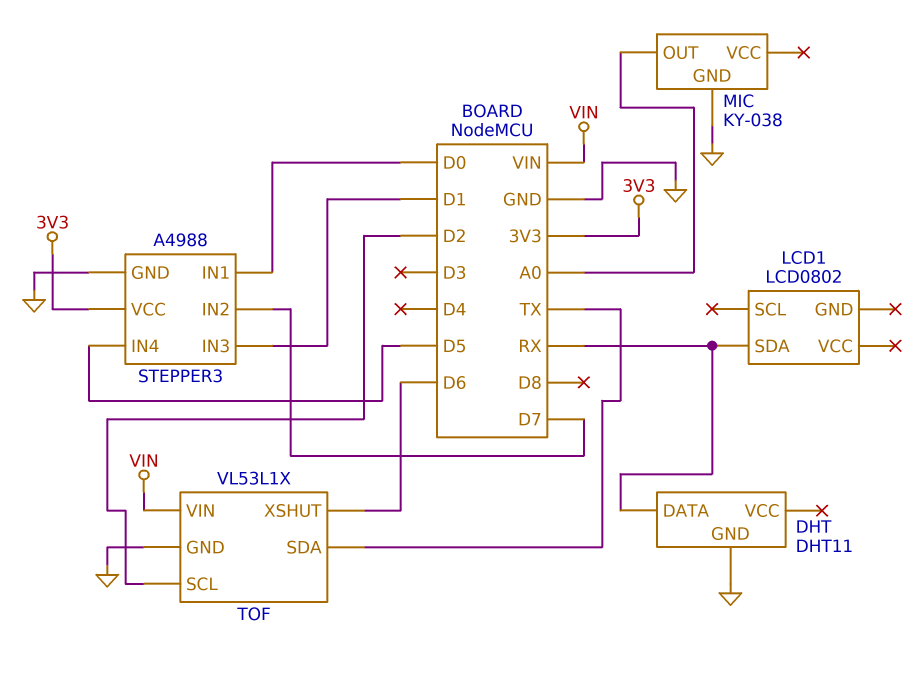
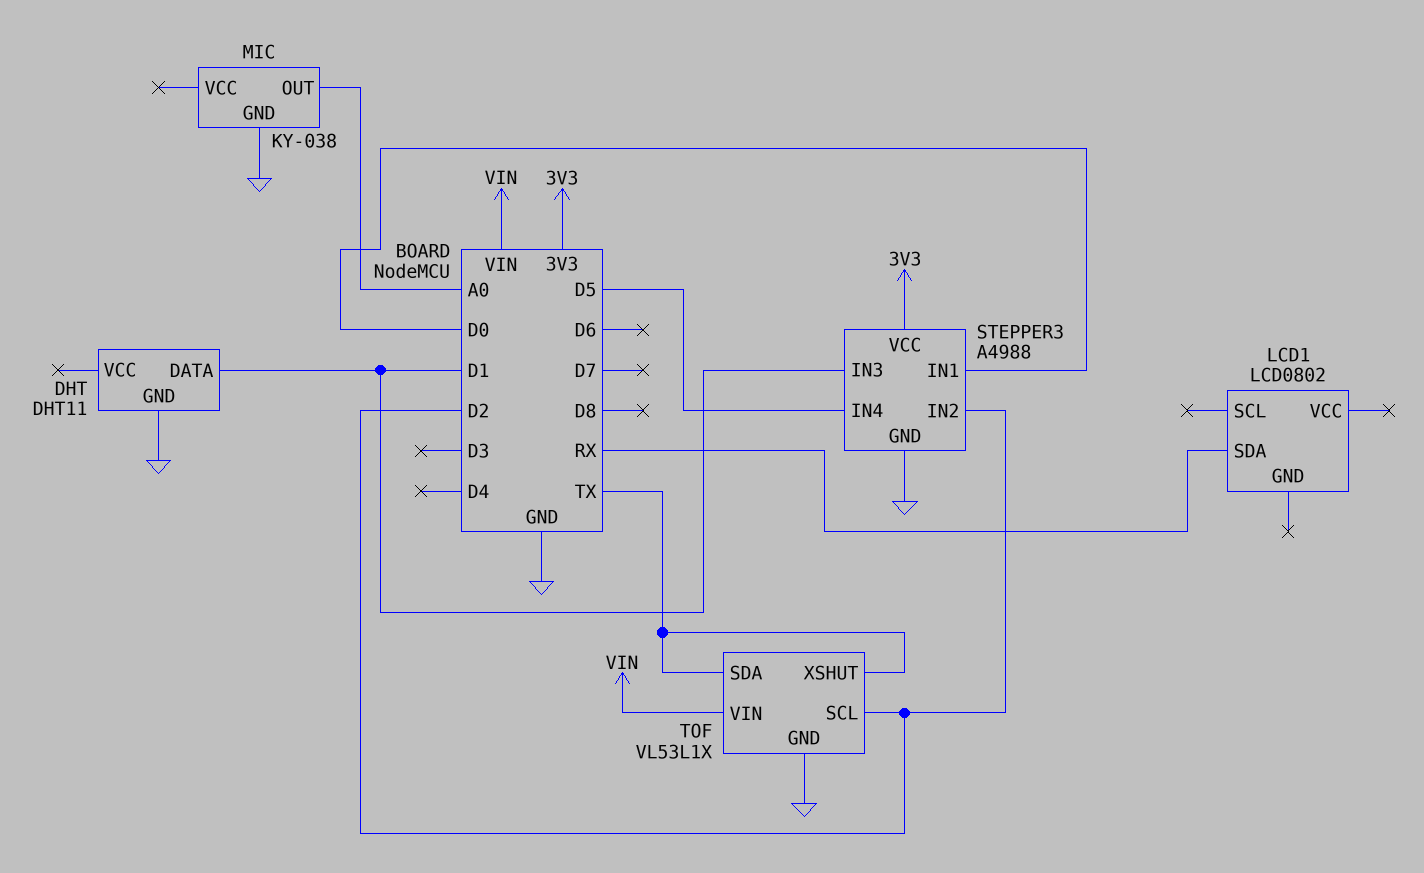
DHT pin DATA: RX -> D1
STEPPER3 pin IN2: D7 -> D2
TOF pin XSHUT: D6 -> TX

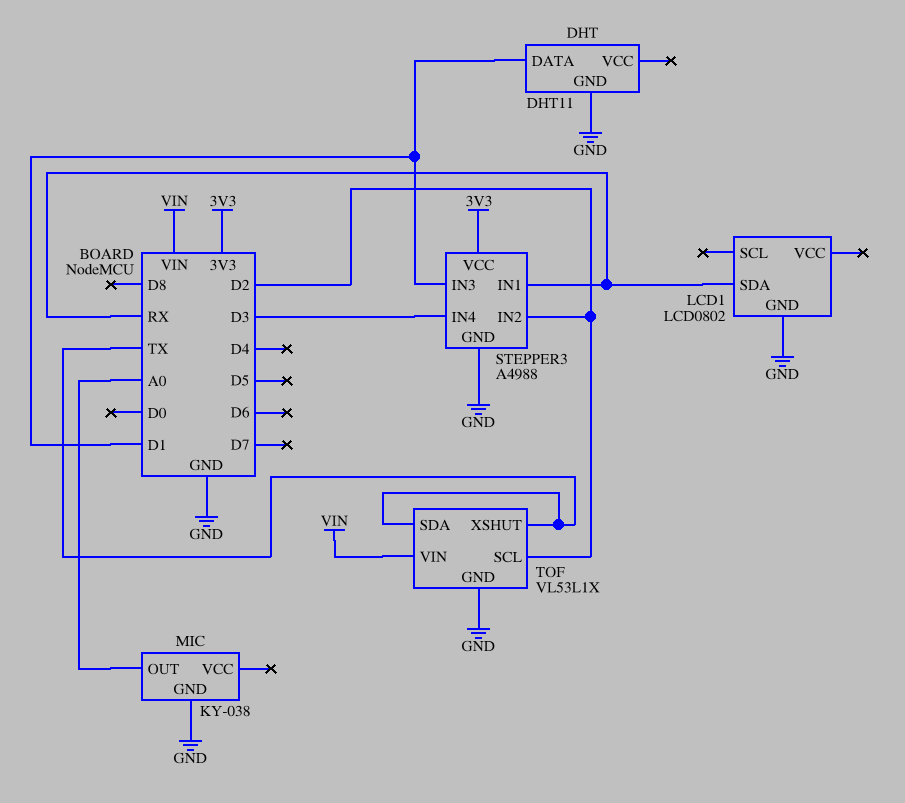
LCD1 pin GND: none -> GND
STEPPER3 pin IN1: D0 -> RX
STEPPER3 pin IN4: D5 -> D3

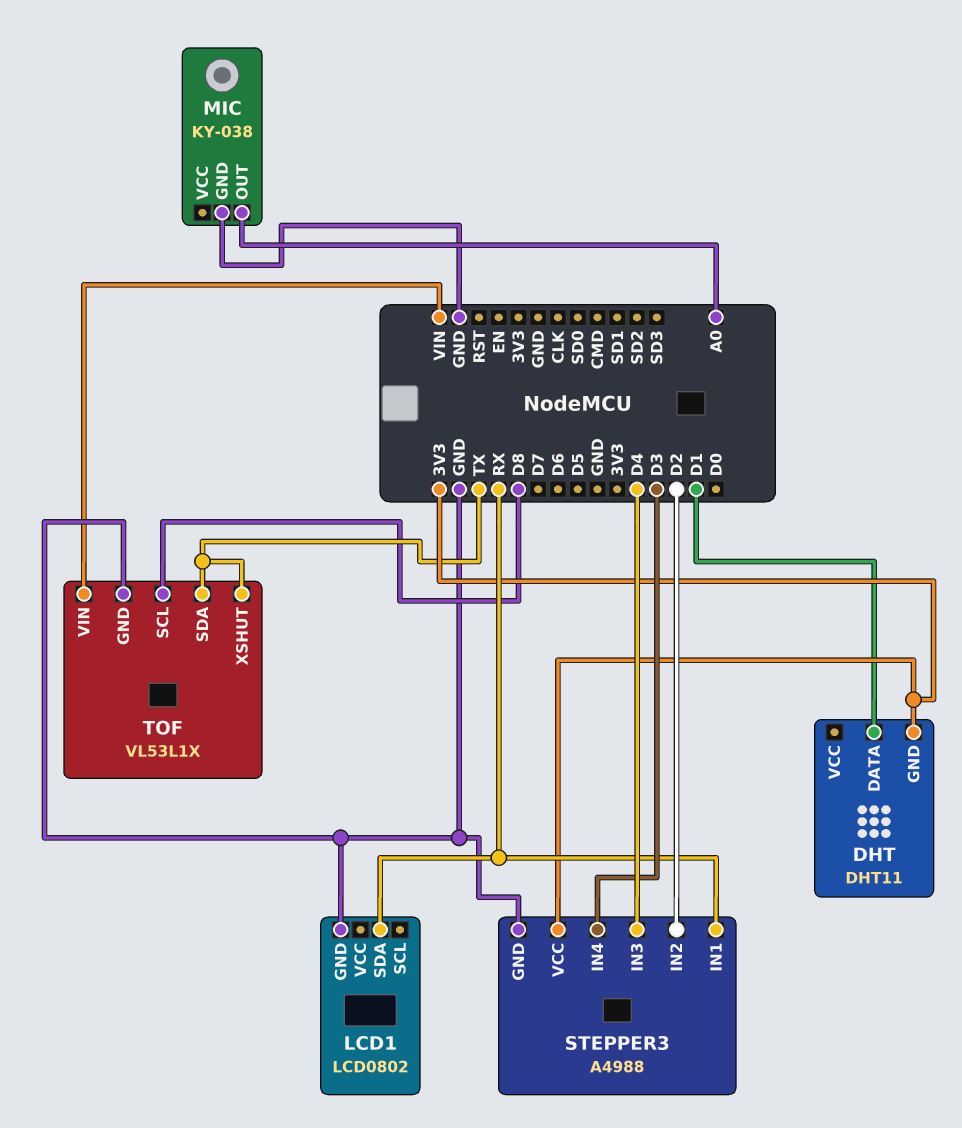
DHT pin GND: GND -> 3V3
STEPPER3 pin IN3: D1 -> D4
TOF pin SCL: D2 -> D8

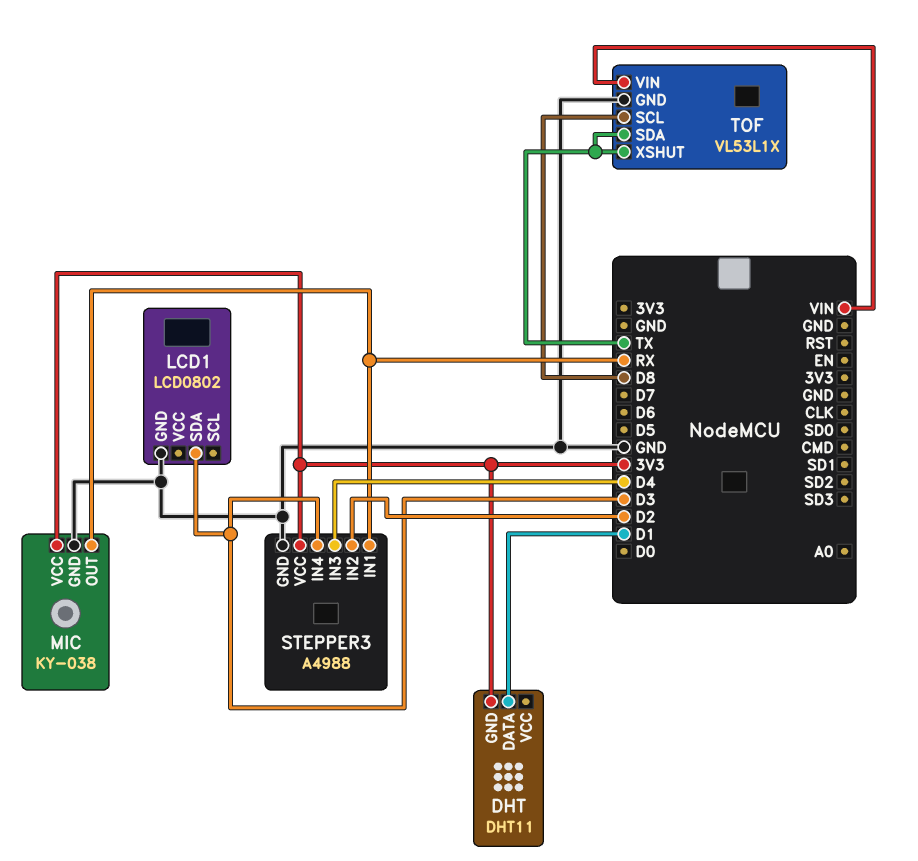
LCD1 pin SDA: RX -> D3
MIC pin OUT: A0 -> RX
MIC pin VCC: none -> 3V3

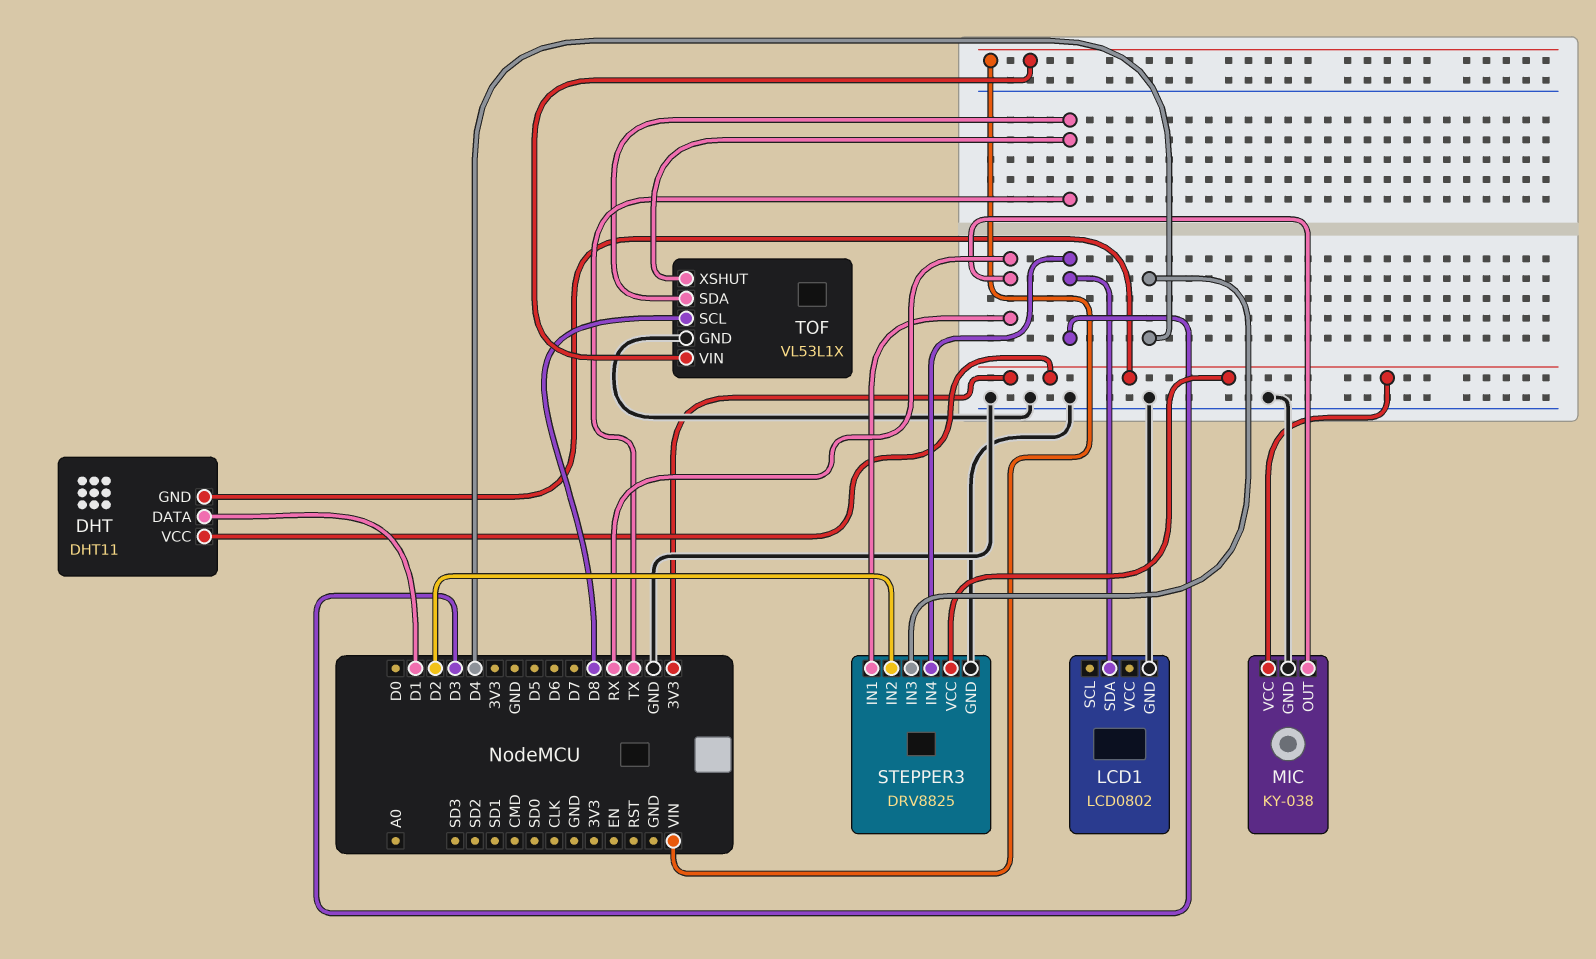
DHT pin VCC: none -> 3V3
STEPPER3: A4988 -> DRV8825

